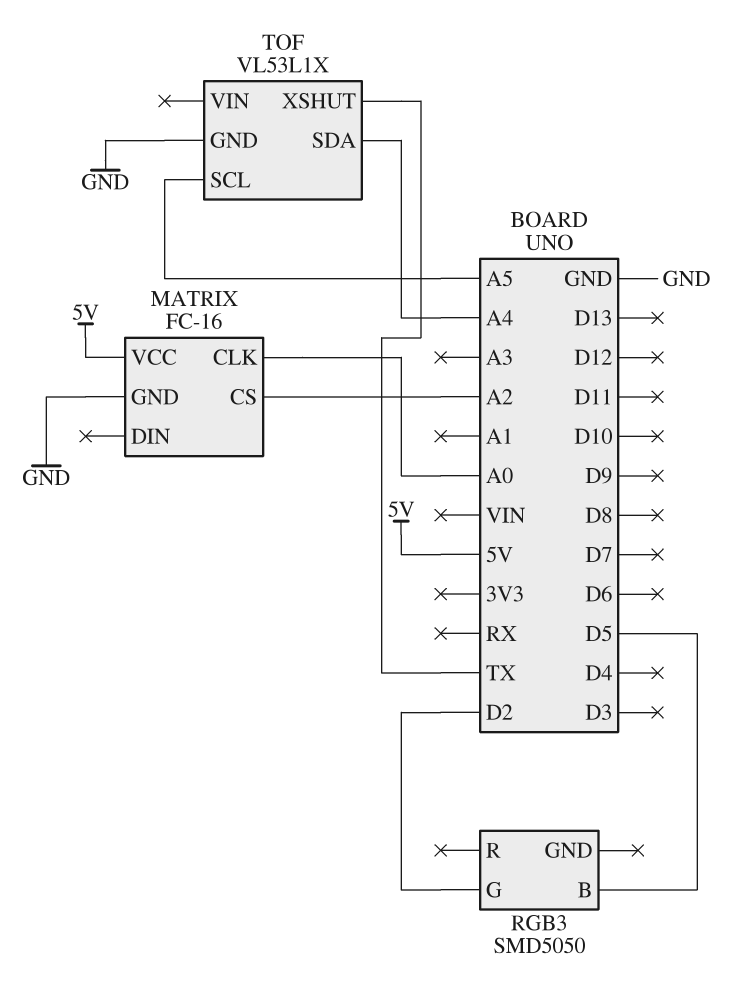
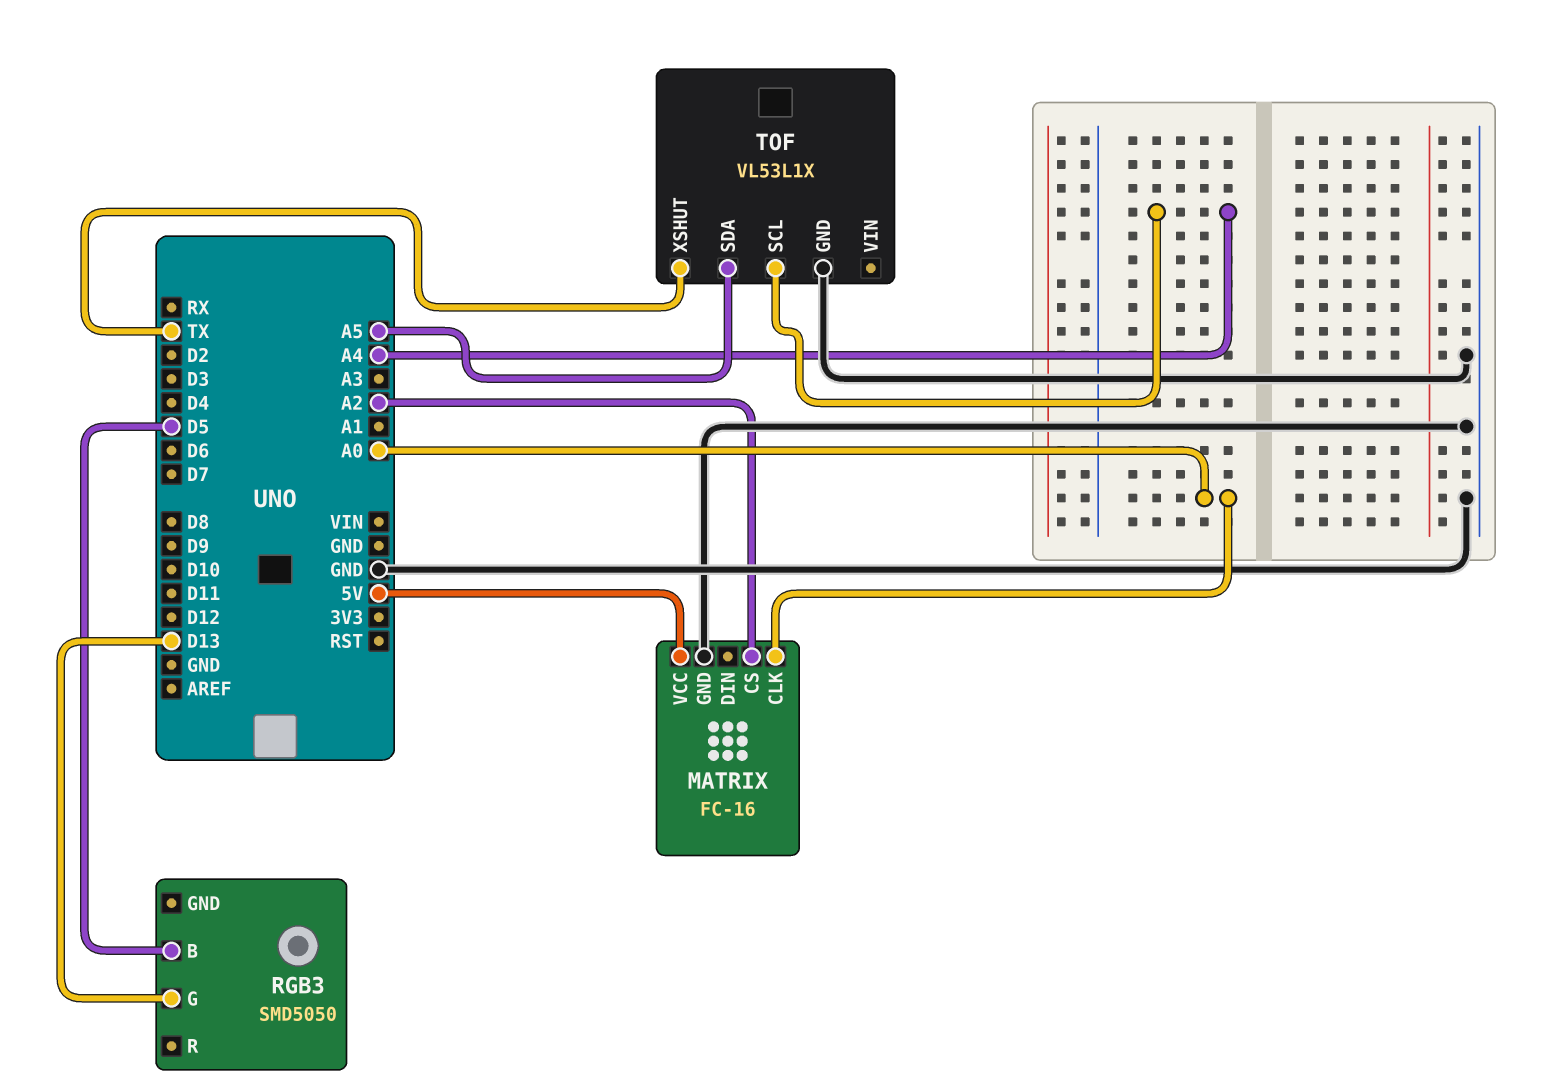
RGB3 pin G: D2 -> D13
TOF pin SCL: A5 -> A4
TOF pin SDA: A4 -> A5

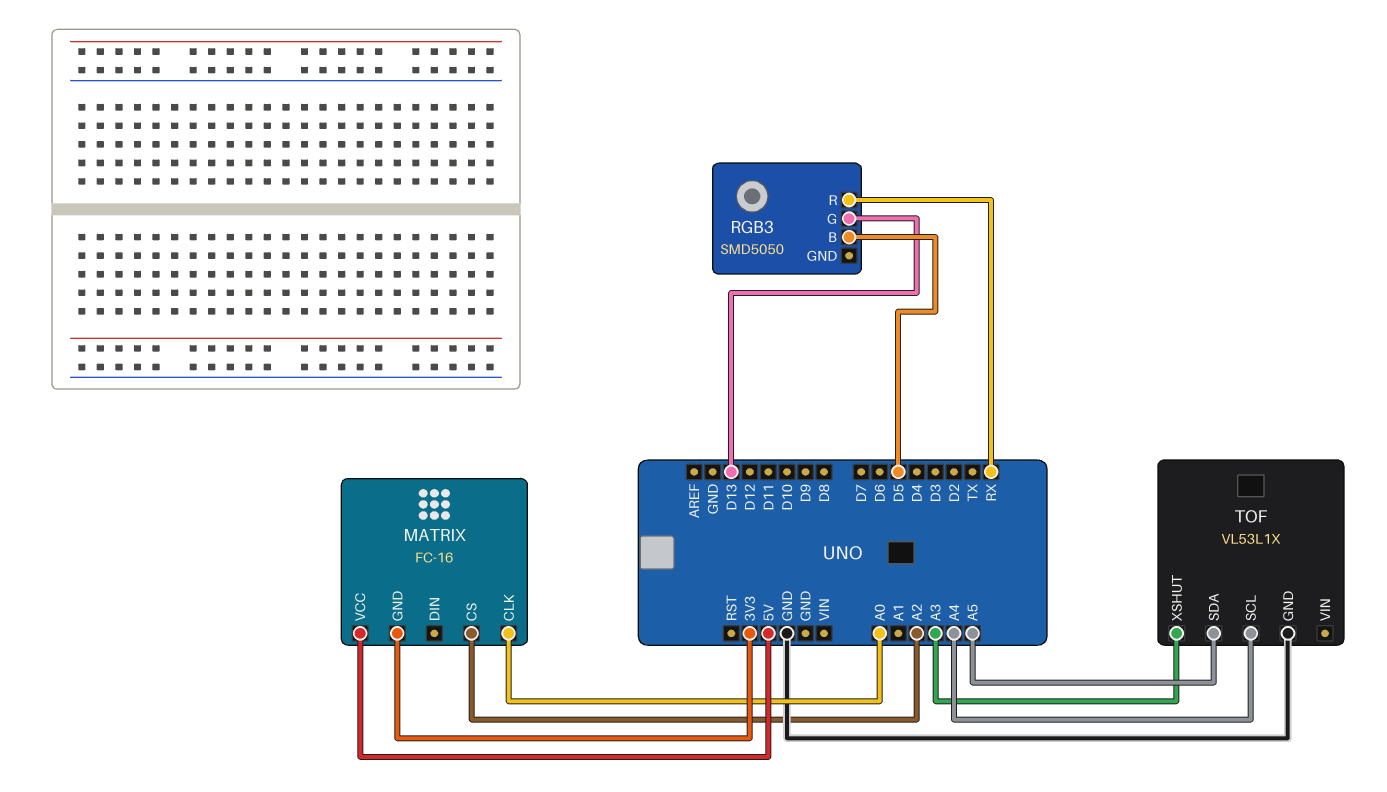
MATRIX pin GND: GND -> 3V3
RGB3 pin R: none -> RX
TOF pin XSHUT: TX -> A3

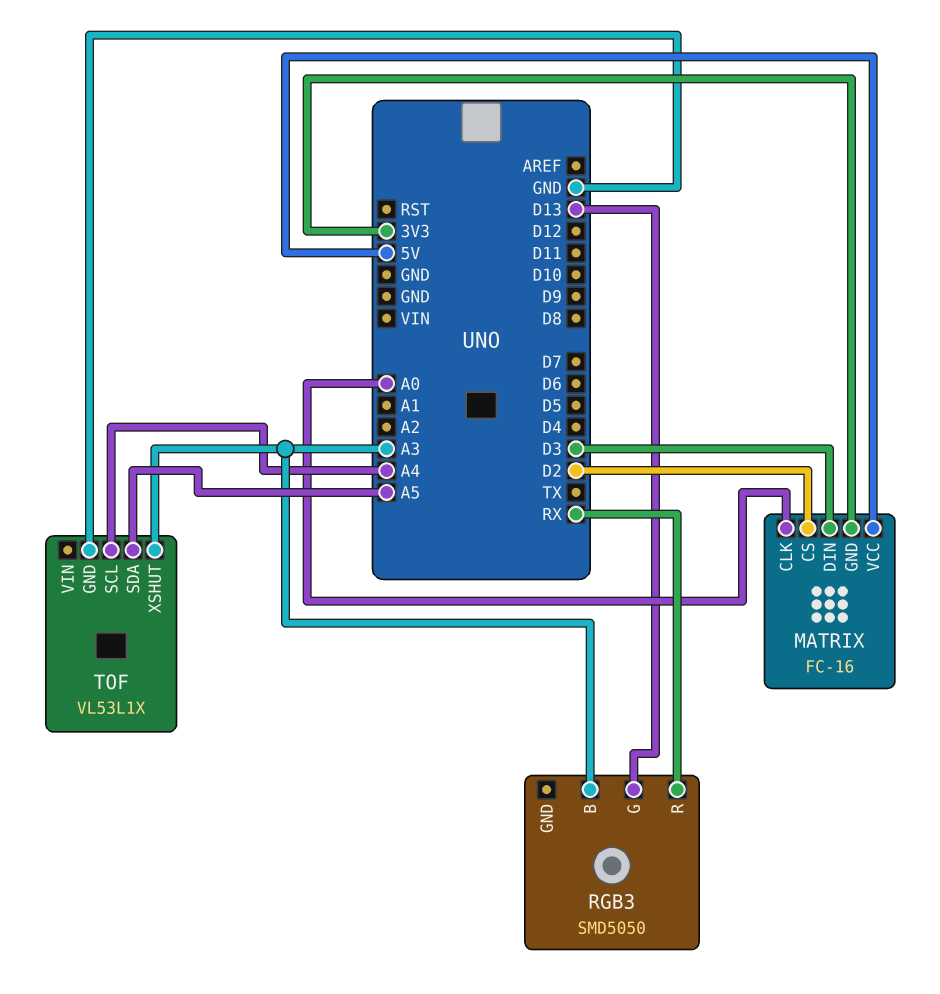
MATRIX pin CS: A2 -> D2
MATRIX pin DIN: none -> D3
RGB3 pin B: D5 -> A3

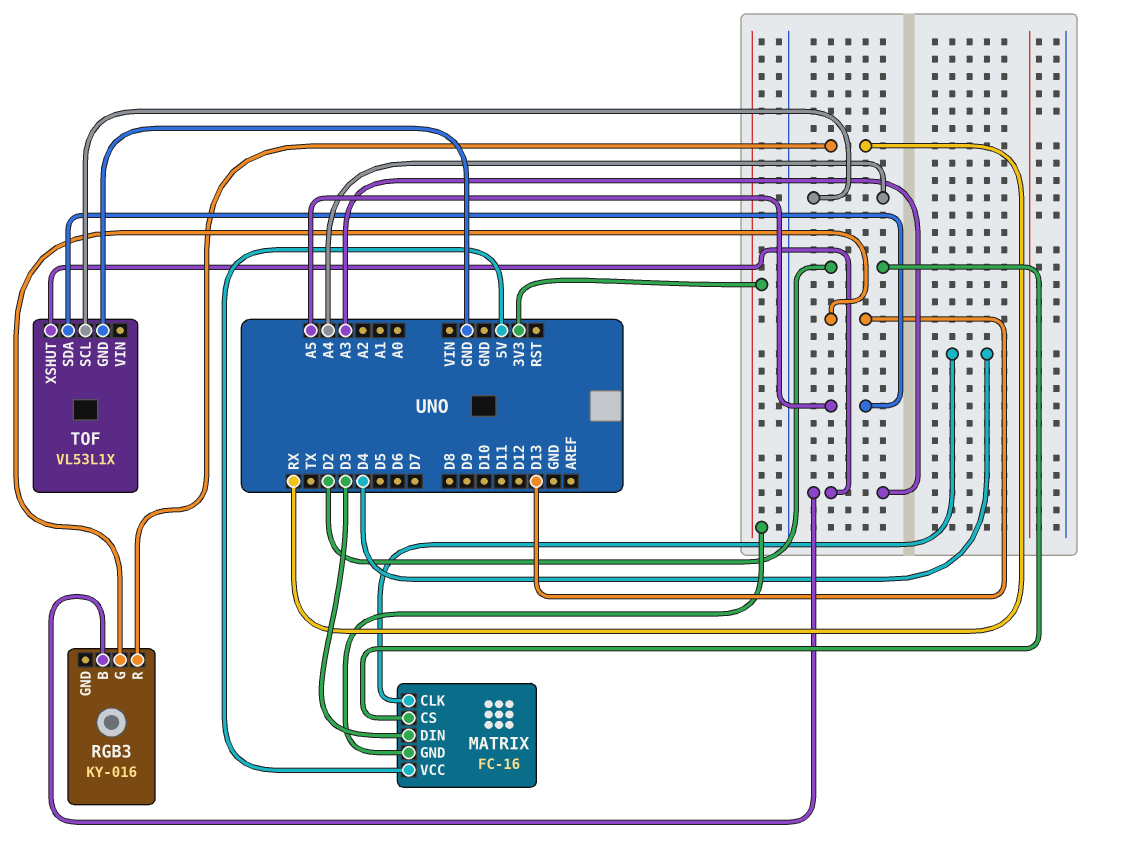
MATRIX pin CLK: A0 -> D4
RGB3: SMD5050 -> KY-016

